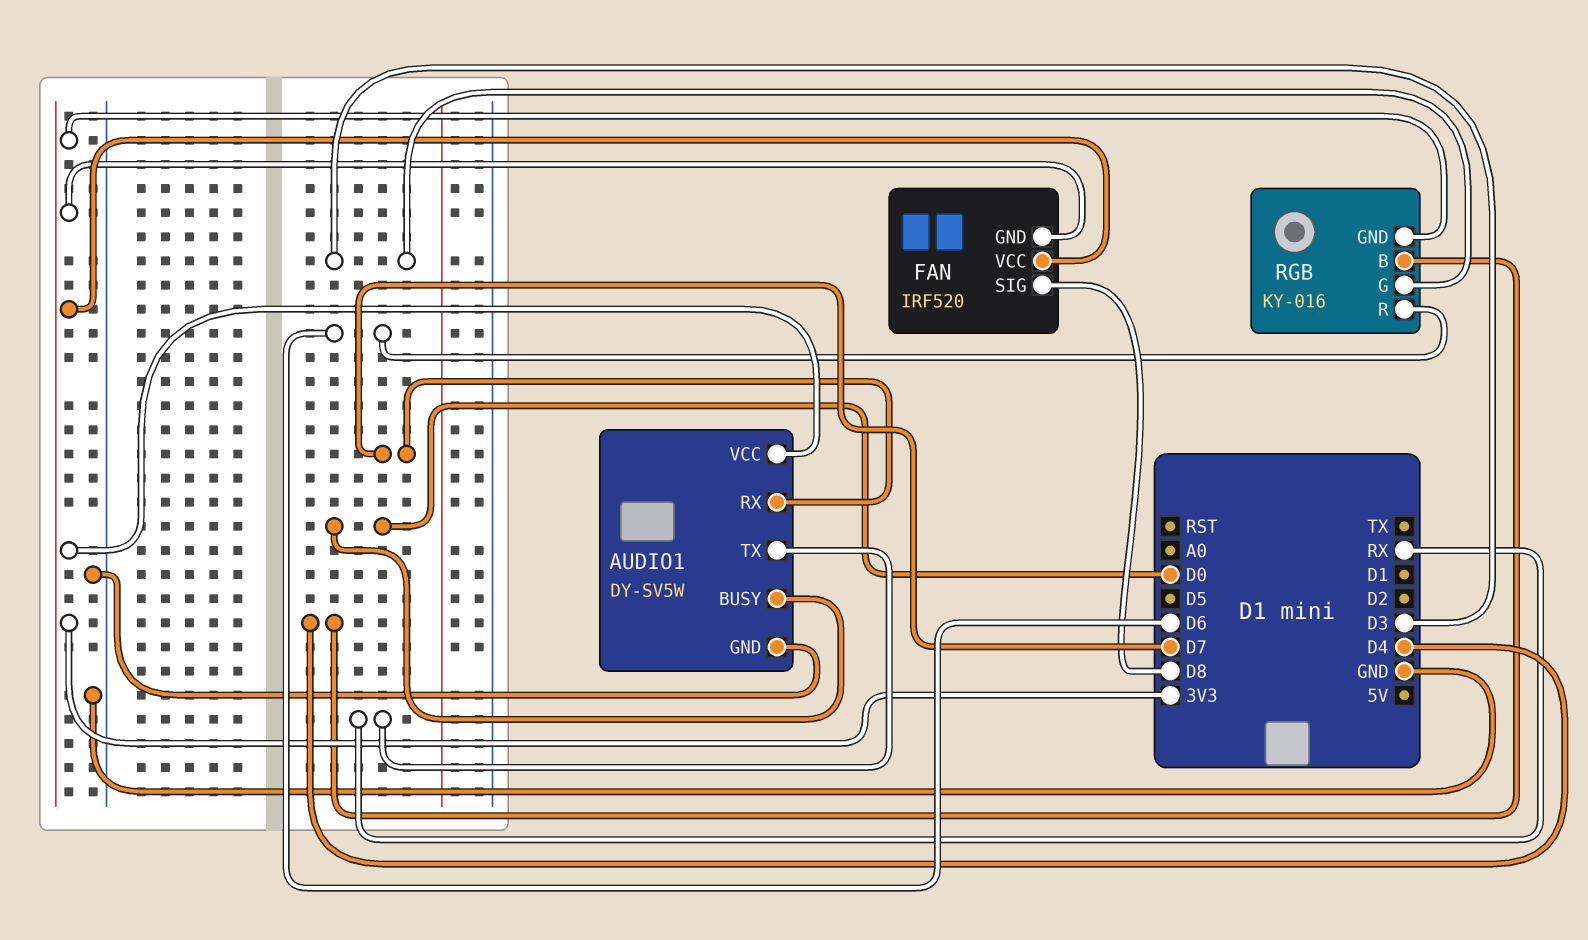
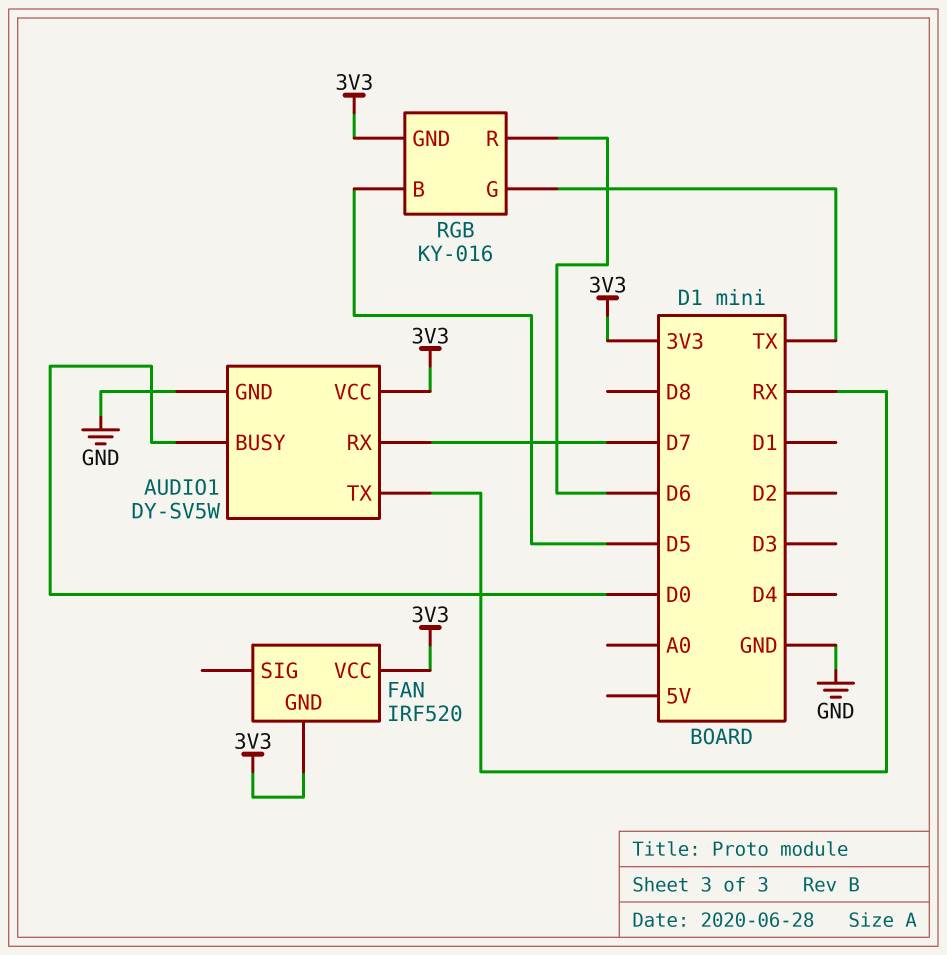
FAN pin SIG: D8 -> none
RGB pin B: D4 -> D5
RGB pin G: D3 -> TX

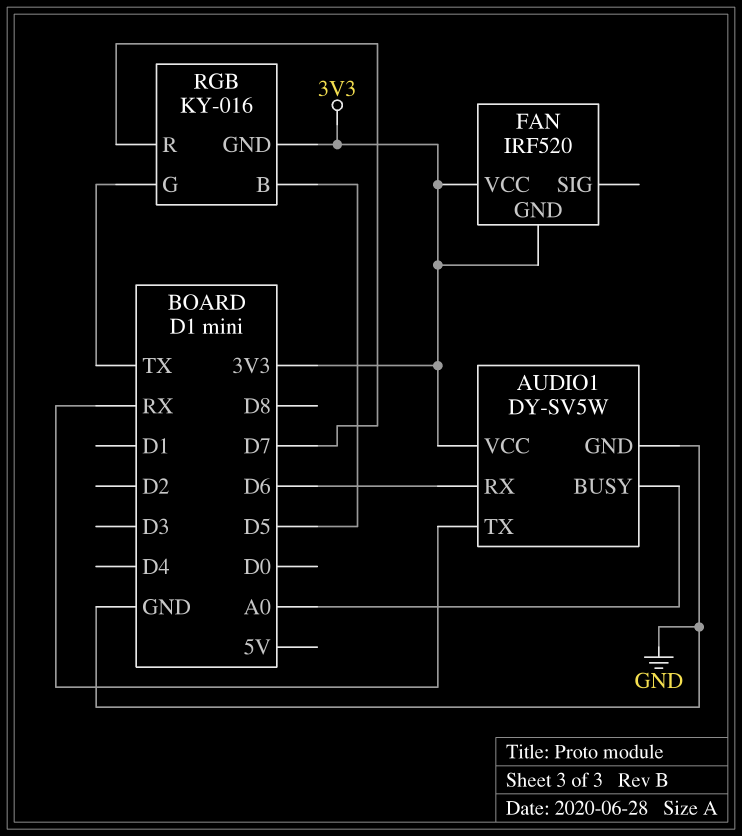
AUDIO1 pin BUSY: D0 -> A0
AUDIO1 pin RX: D7 -> D6
RGB pin R: D6 -> D7

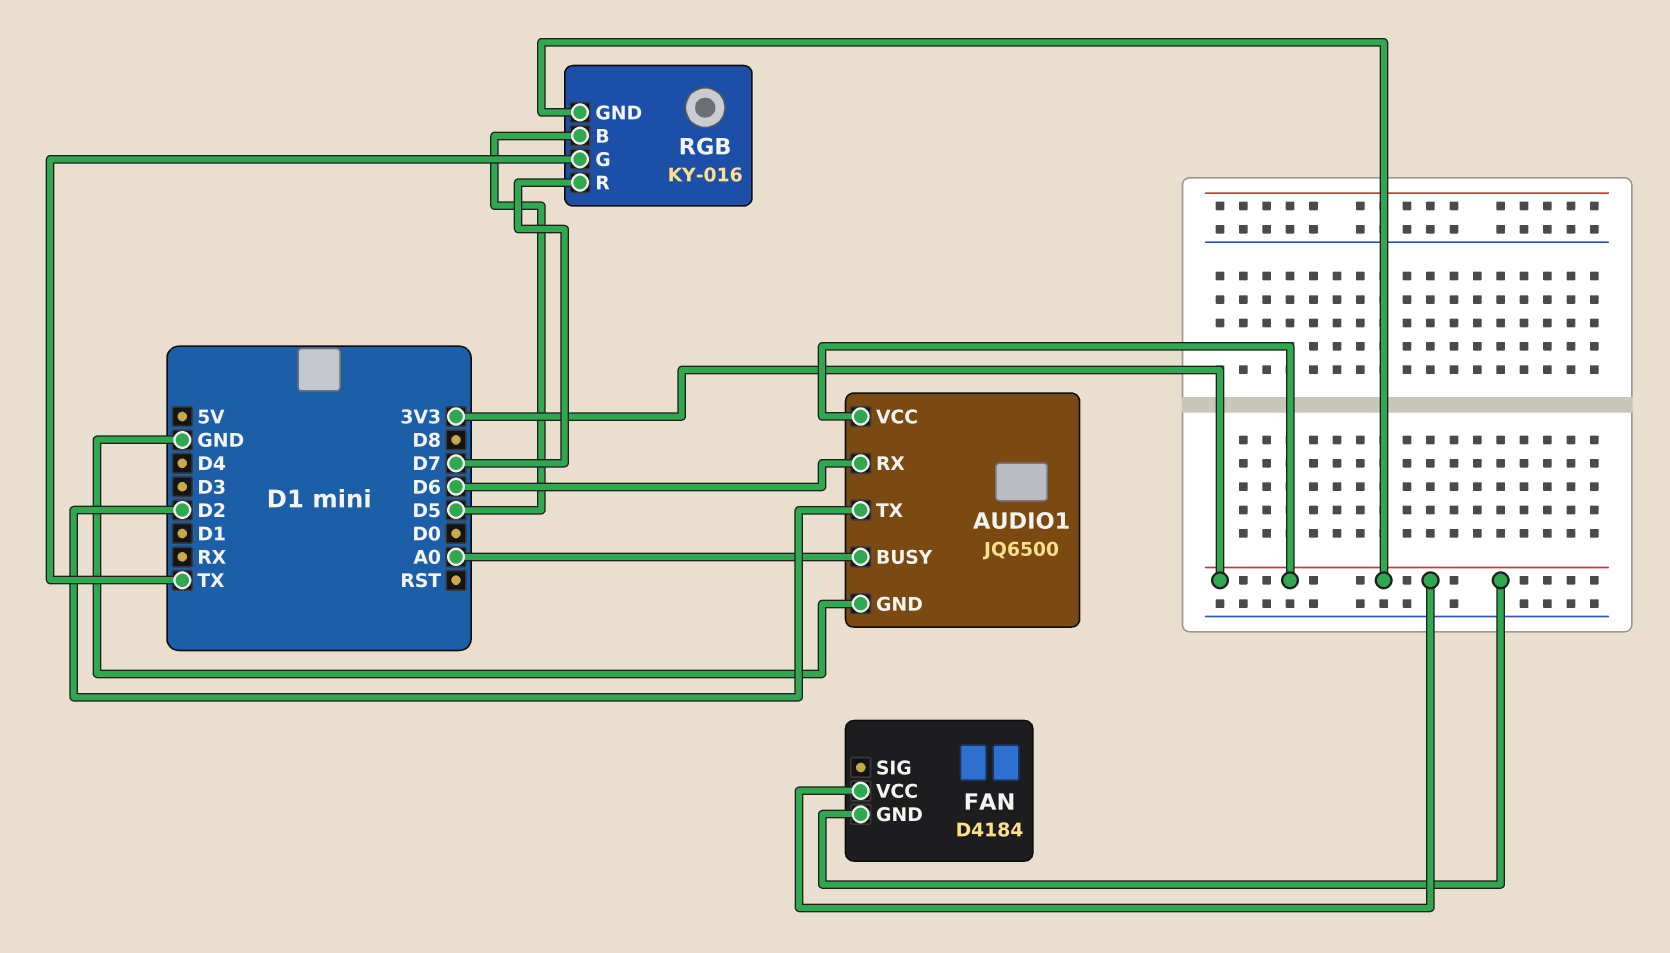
AUDIO1: DY-SV5W -> JQ6500
AUDIO1 pin TX: RX -> D2
FAN: IRF520 -> D4184

